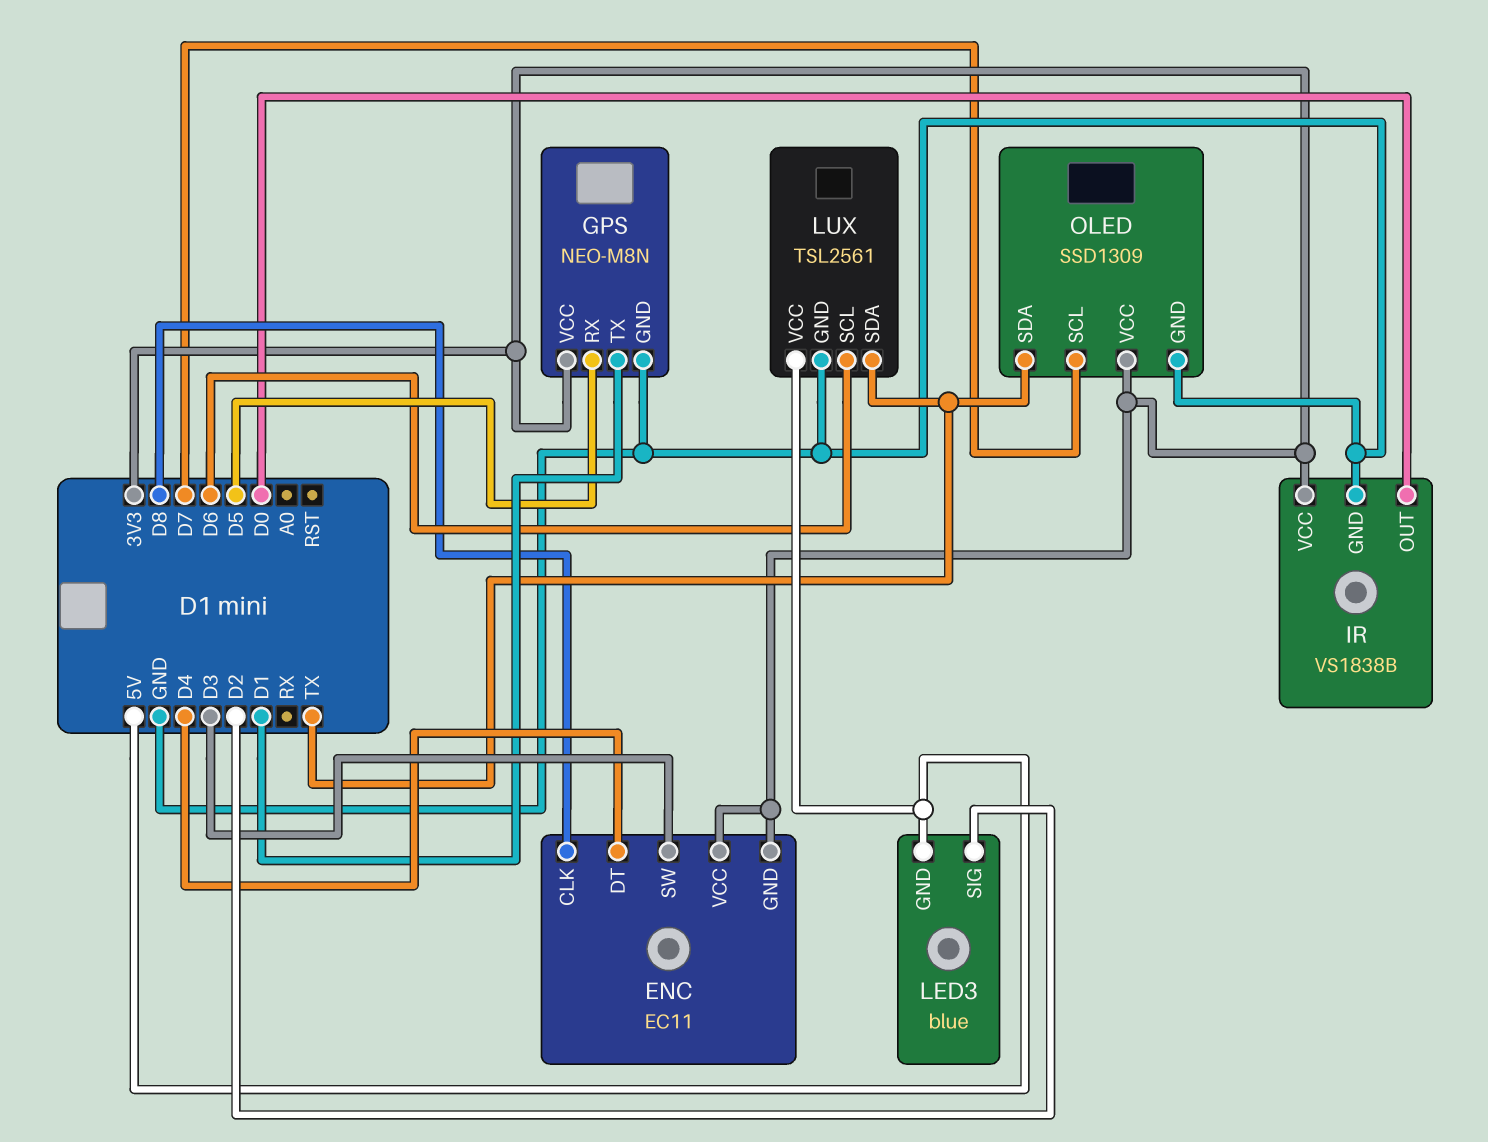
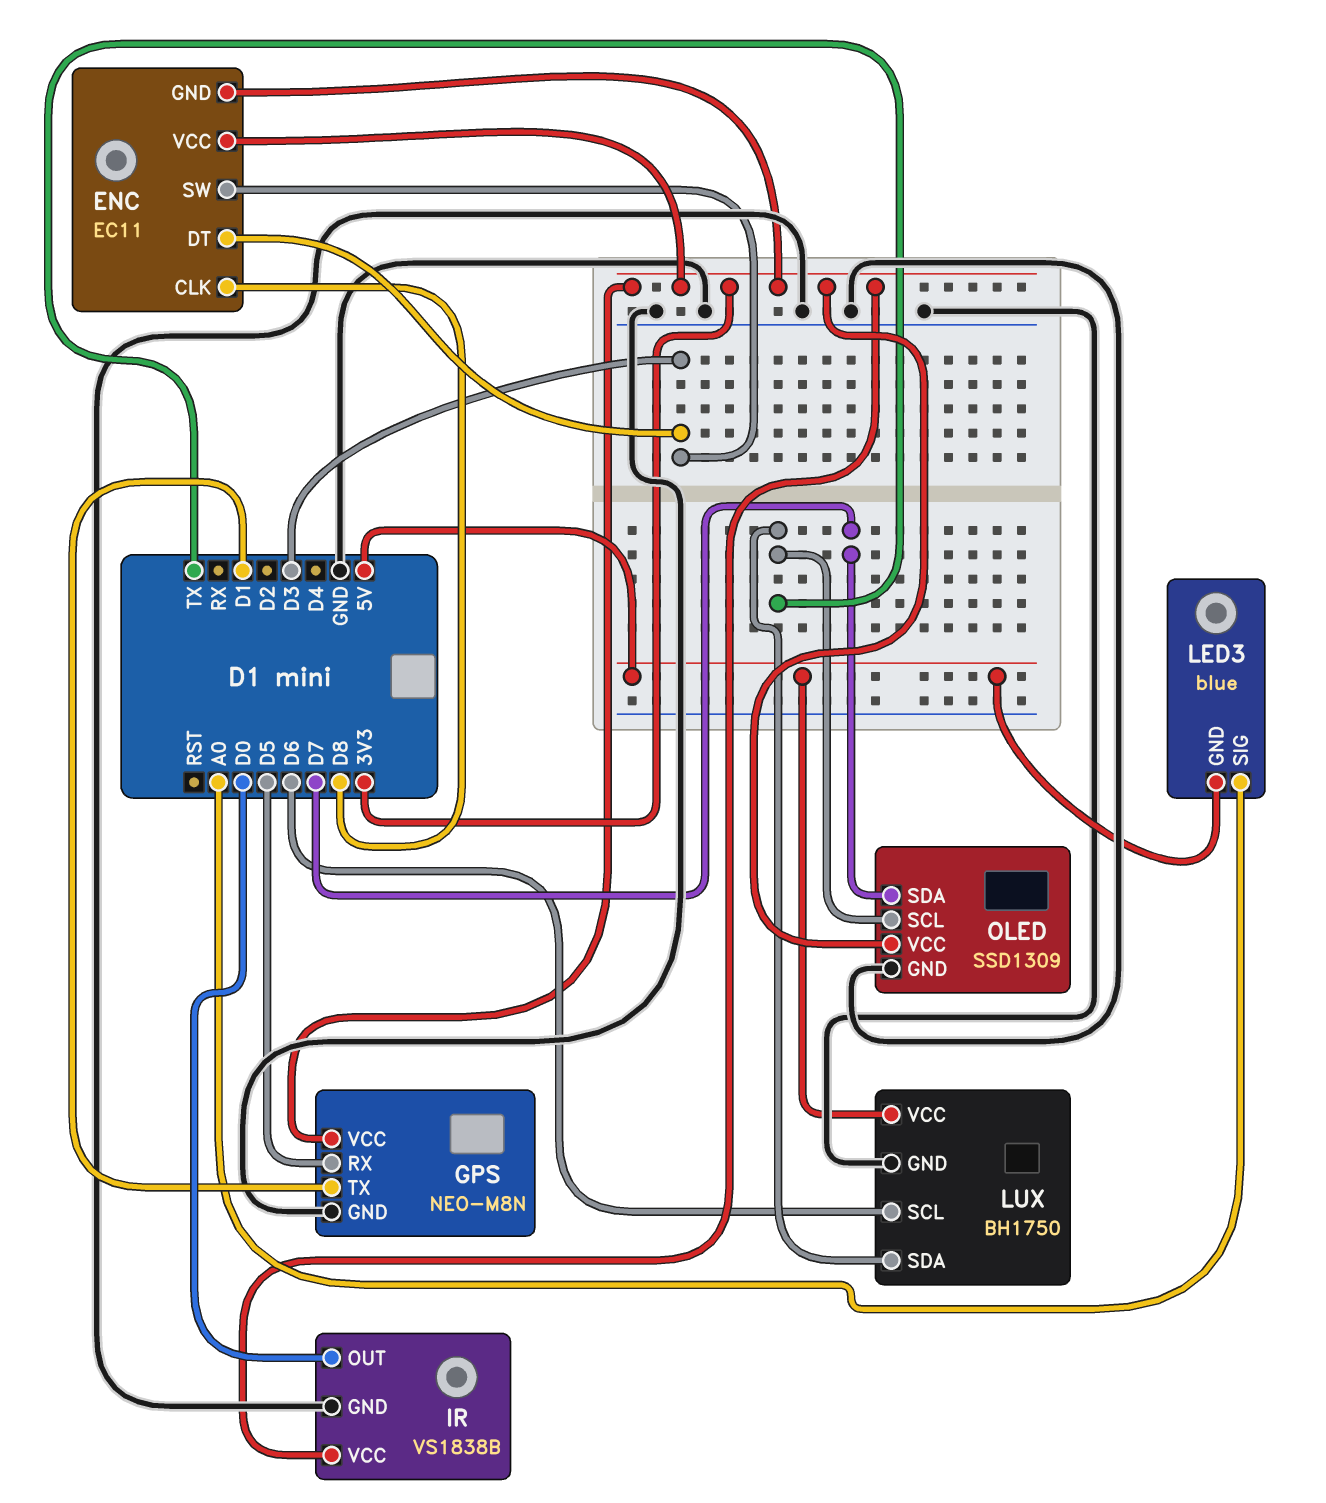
ENC pin DT: D4 -> D3
LED3 pin SIG: D2 -> A0
LUX: TSL2561 -> BH1750
OLED pin SCL: D7 -> TX
OLED pin SDA: TX -> D7

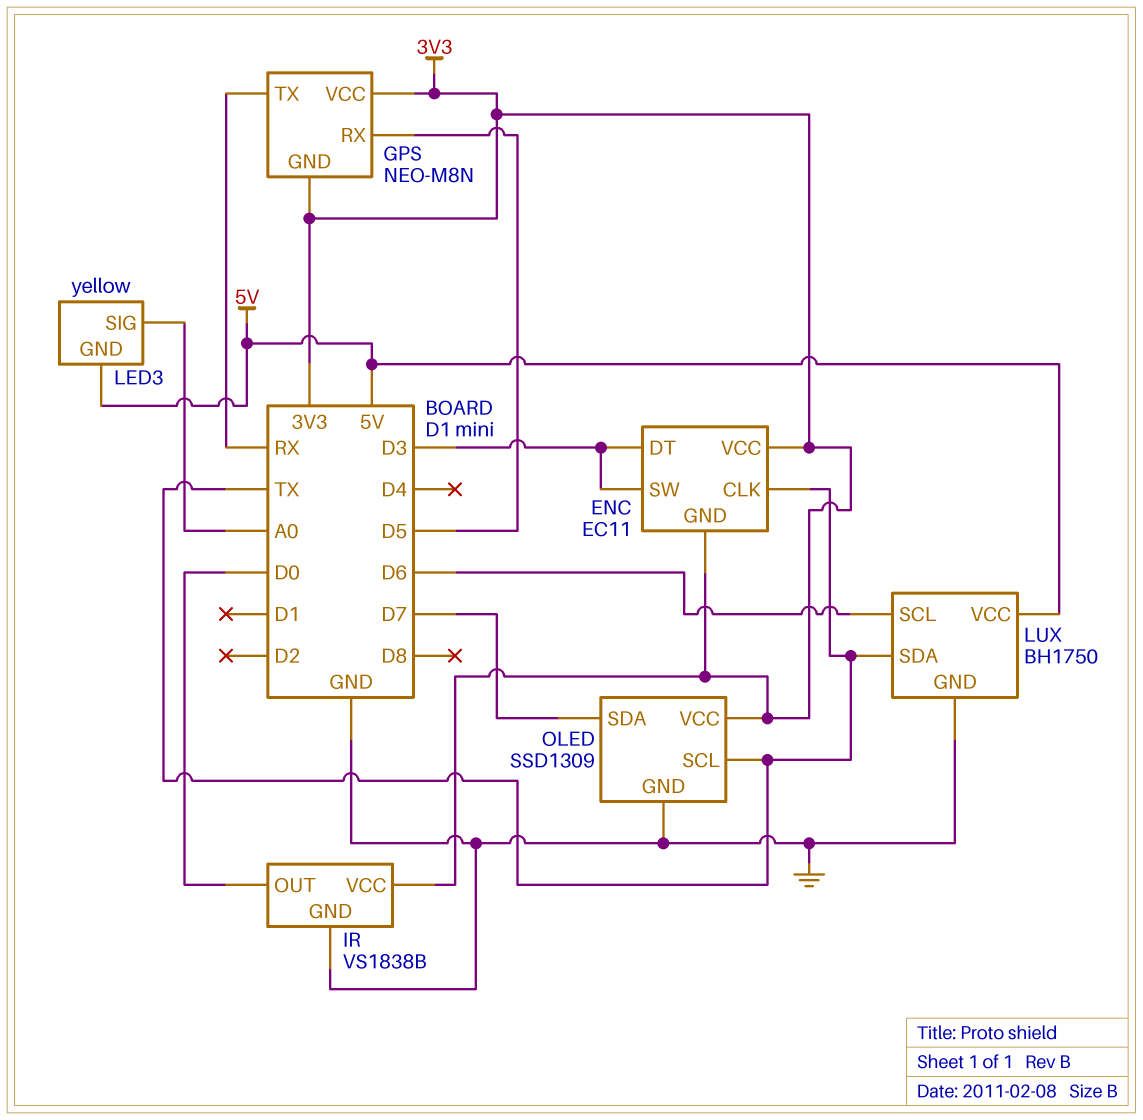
ENC pin CLK: D8 -> TX
GPS pin GND: GND -> 3V3
GPS pin TX: D1 -> RX
LED3: blue -> yellow

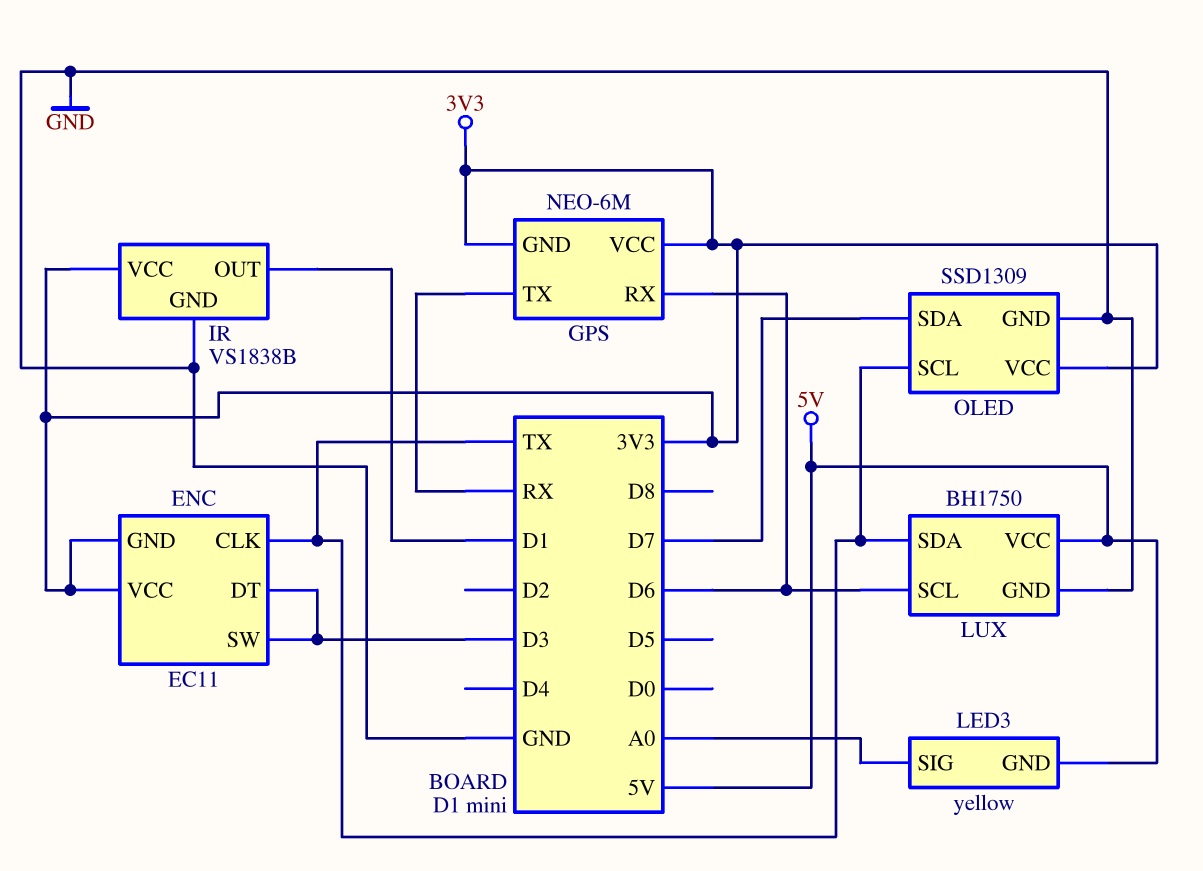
GPS: NEO-M8N -> NEO-6M
GPS pin RX: D5 -> D6
IR pin OUT: D0 -> D1

